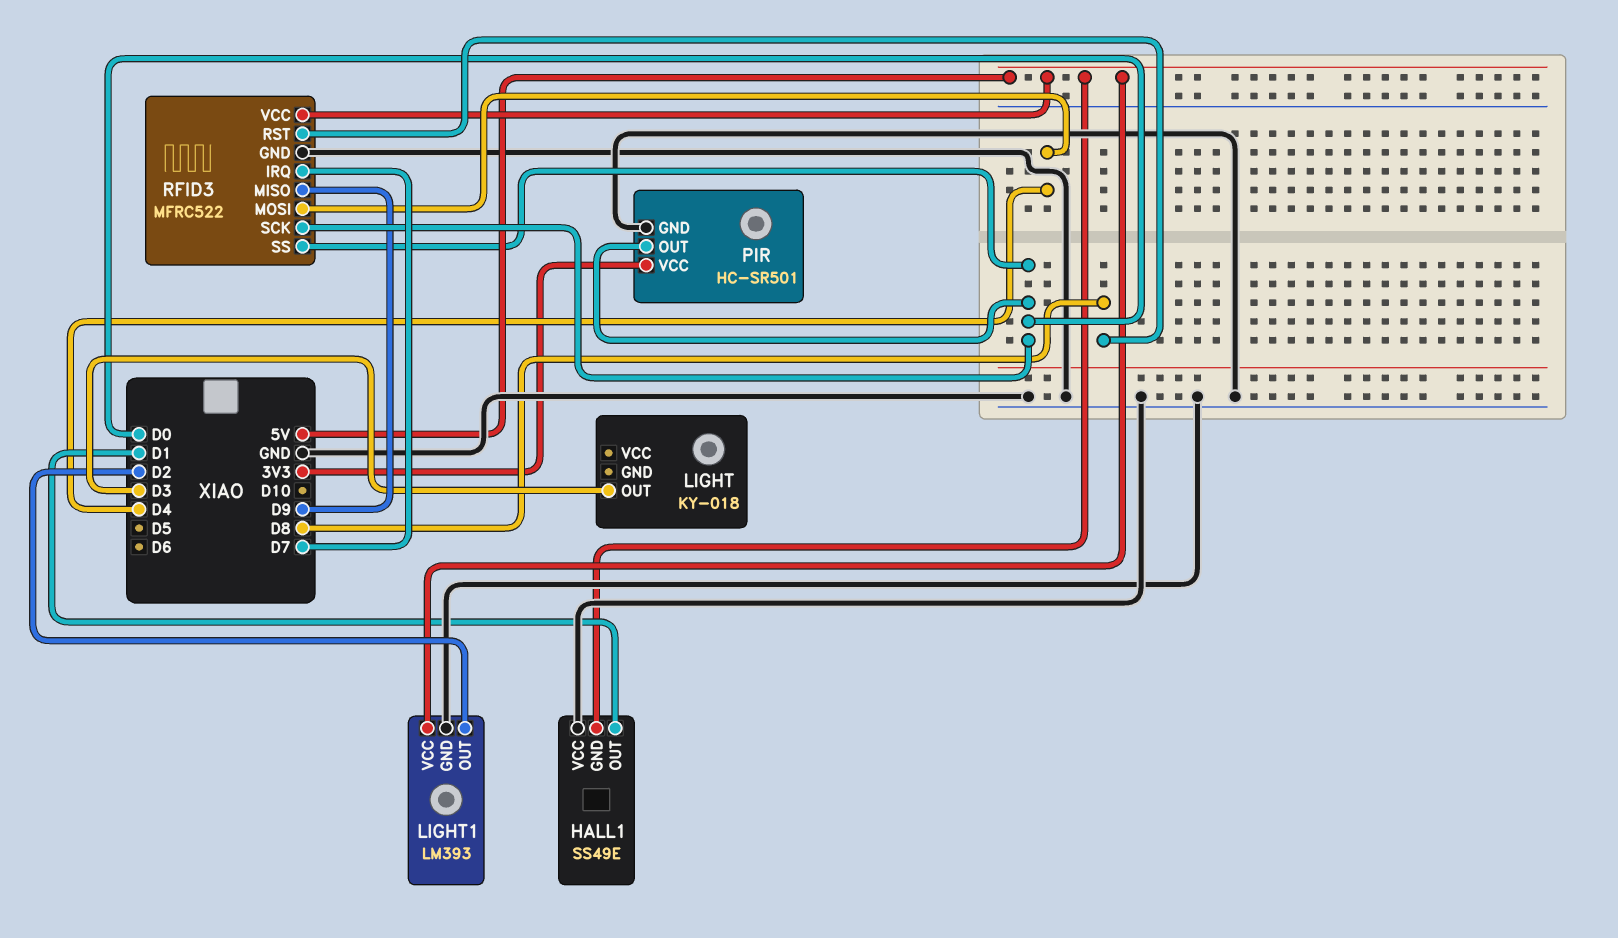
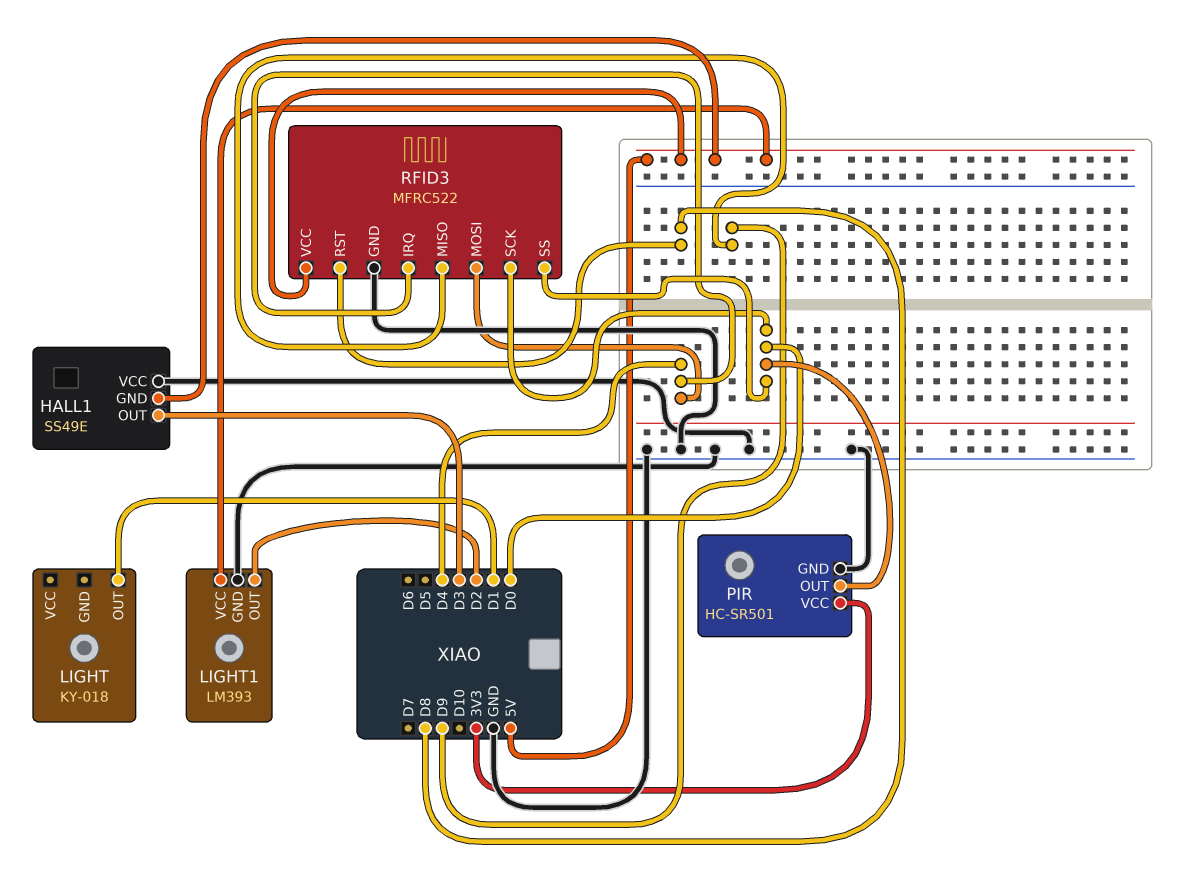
HALL1 pin OUT: D1 -> D3
LIGHT pin OUT: D3 -> D1
RFID3 pin IRQ: D7 -> D4

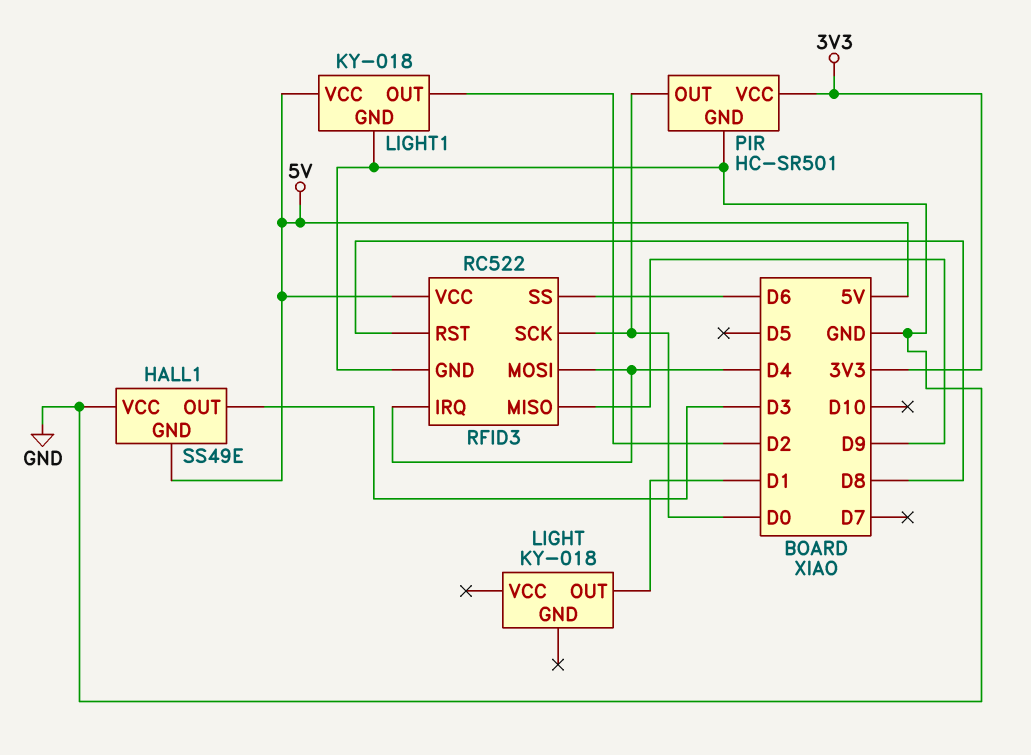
LIGHT1: LM393 -> KY-018
RFID3: MFRC522 -> RC522
RFID3 pin SS: D0 -> D6

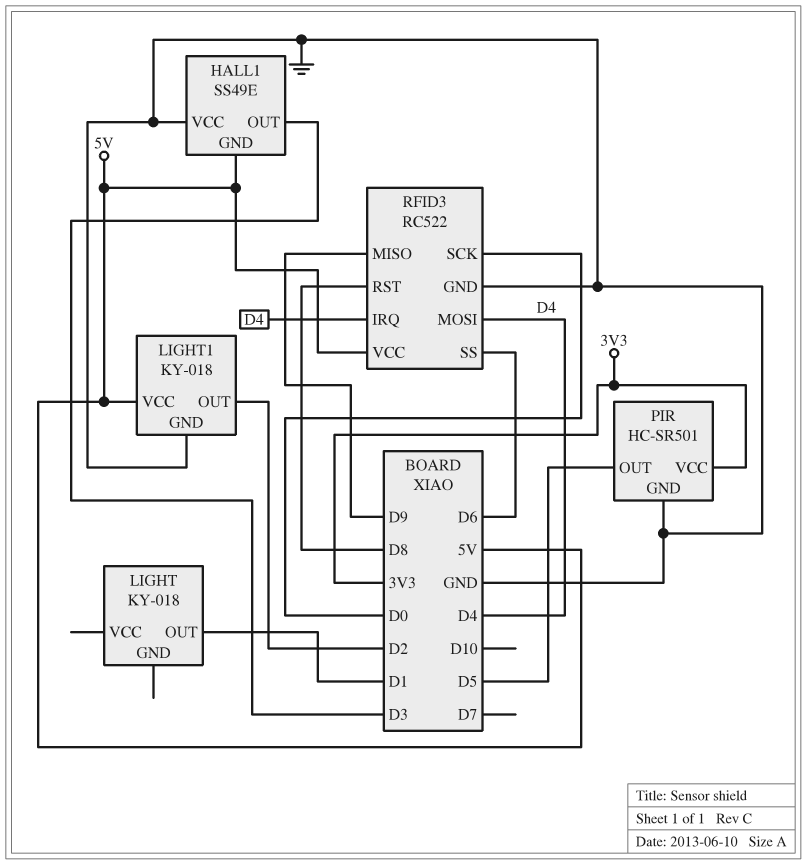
PIR pin OUT: D0 -> D5

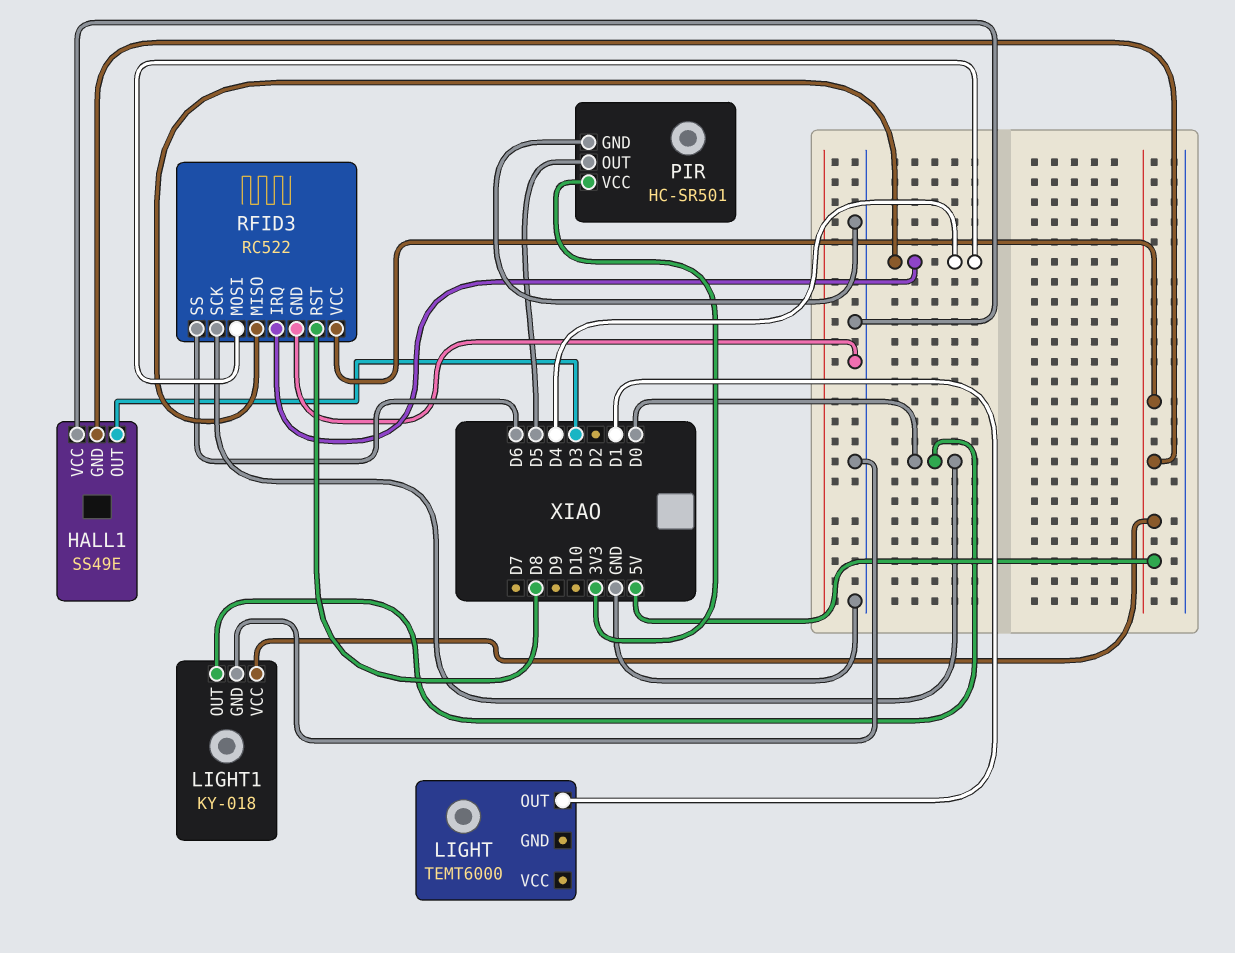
LIGHT: KY-018 -> TEMT6000
LIGHT1 pin OUT: D2 -> D0
RFID3 pin MISO: D9 -> D4

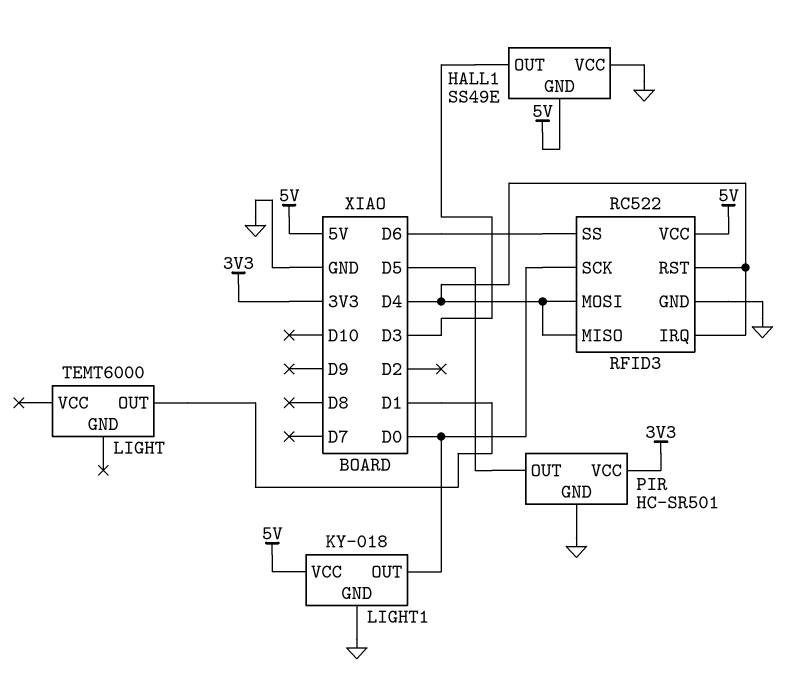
RFID3 pin RST: D8 -> D4

